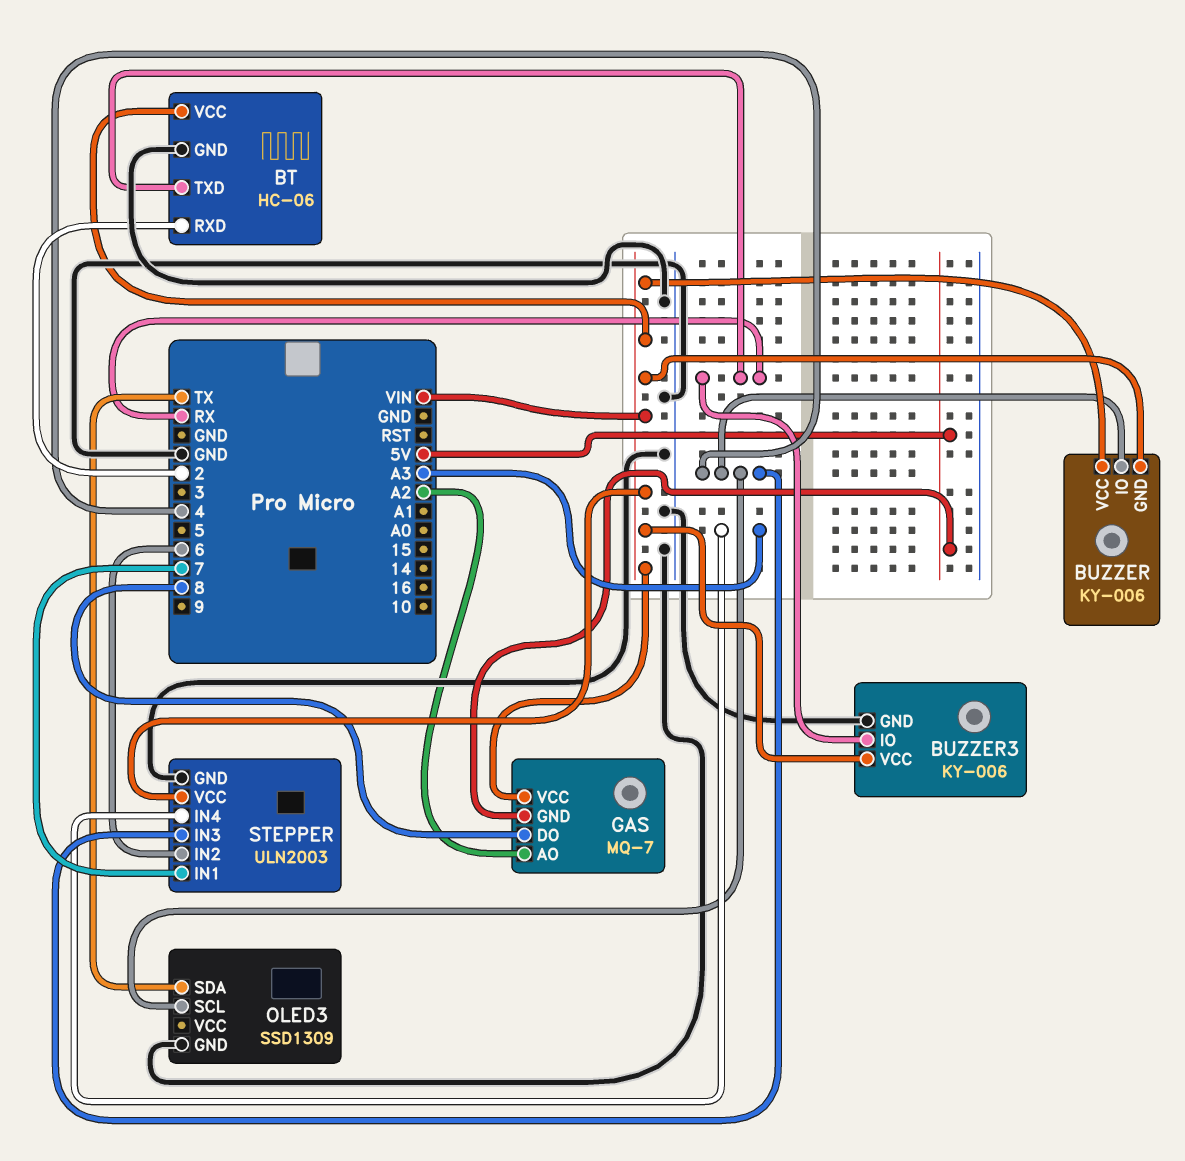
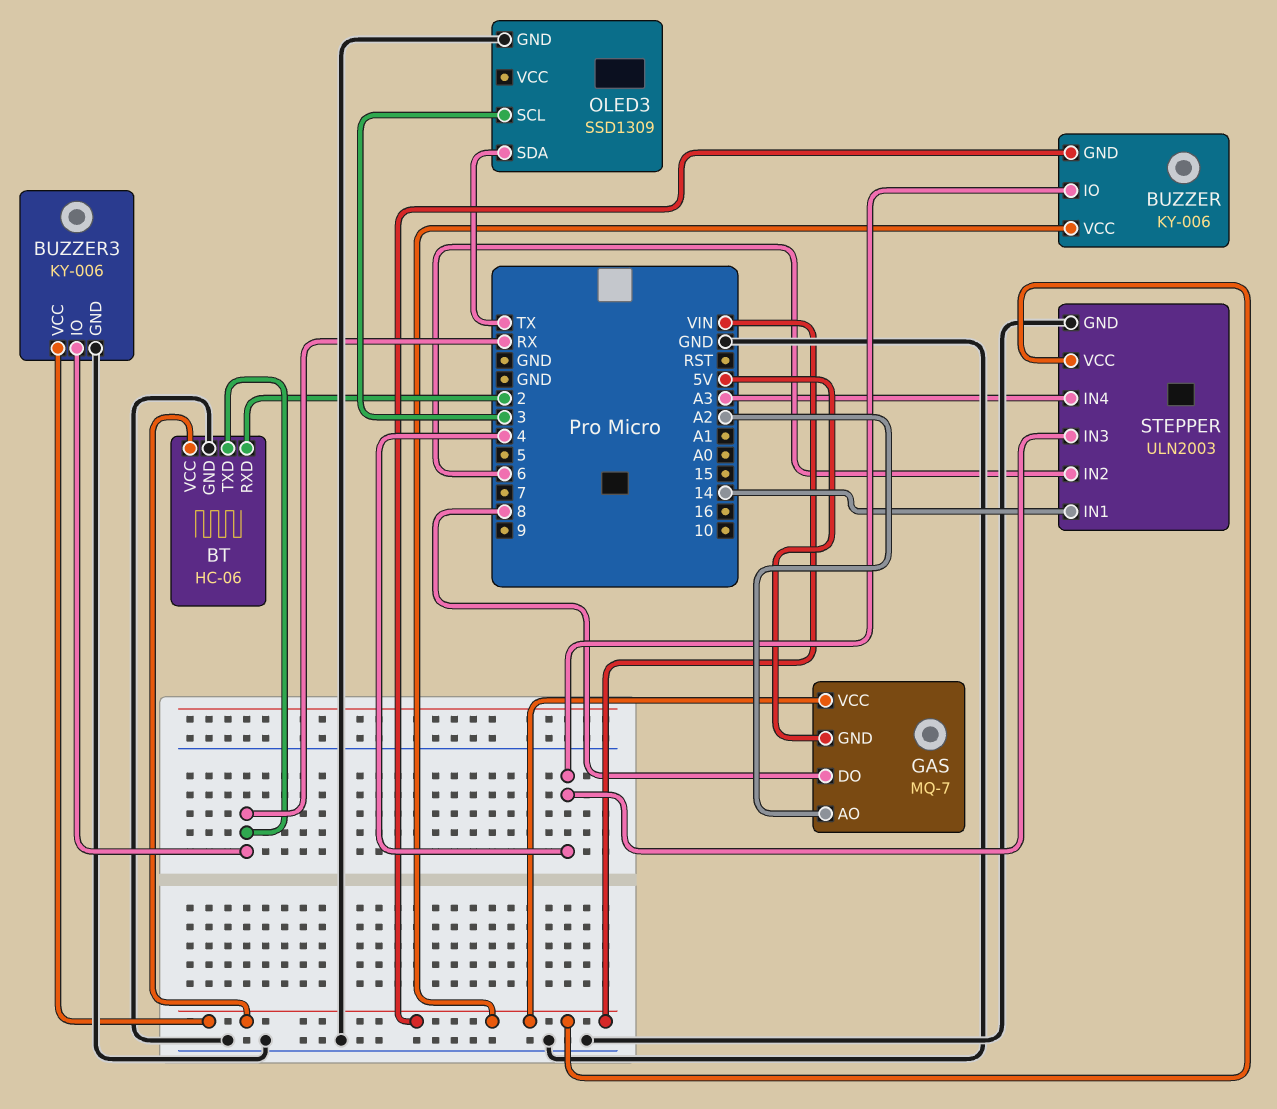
OLED3 pin SCL: 4 -> 3
STEPPER pin IN1: 7 -> 14

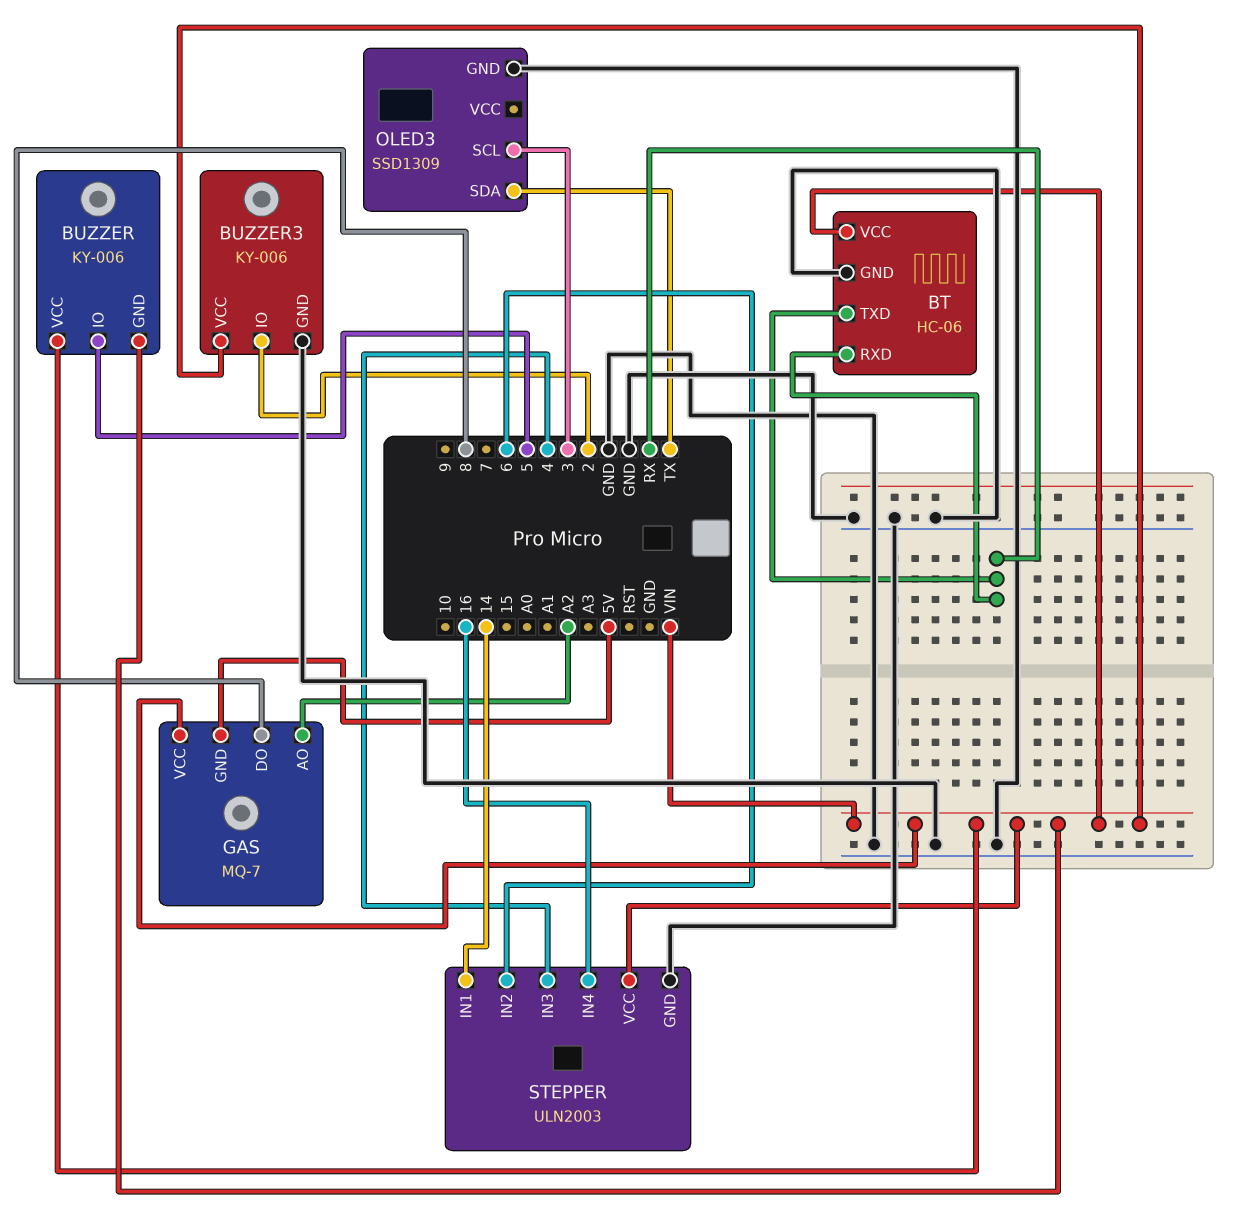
BT pin RXD: 2 -> RX
BUZZER pin IO: 4 -> 5
BUZZER3 pin IO: RX -> 2
STEPPER pin IN4: A3 -> 16

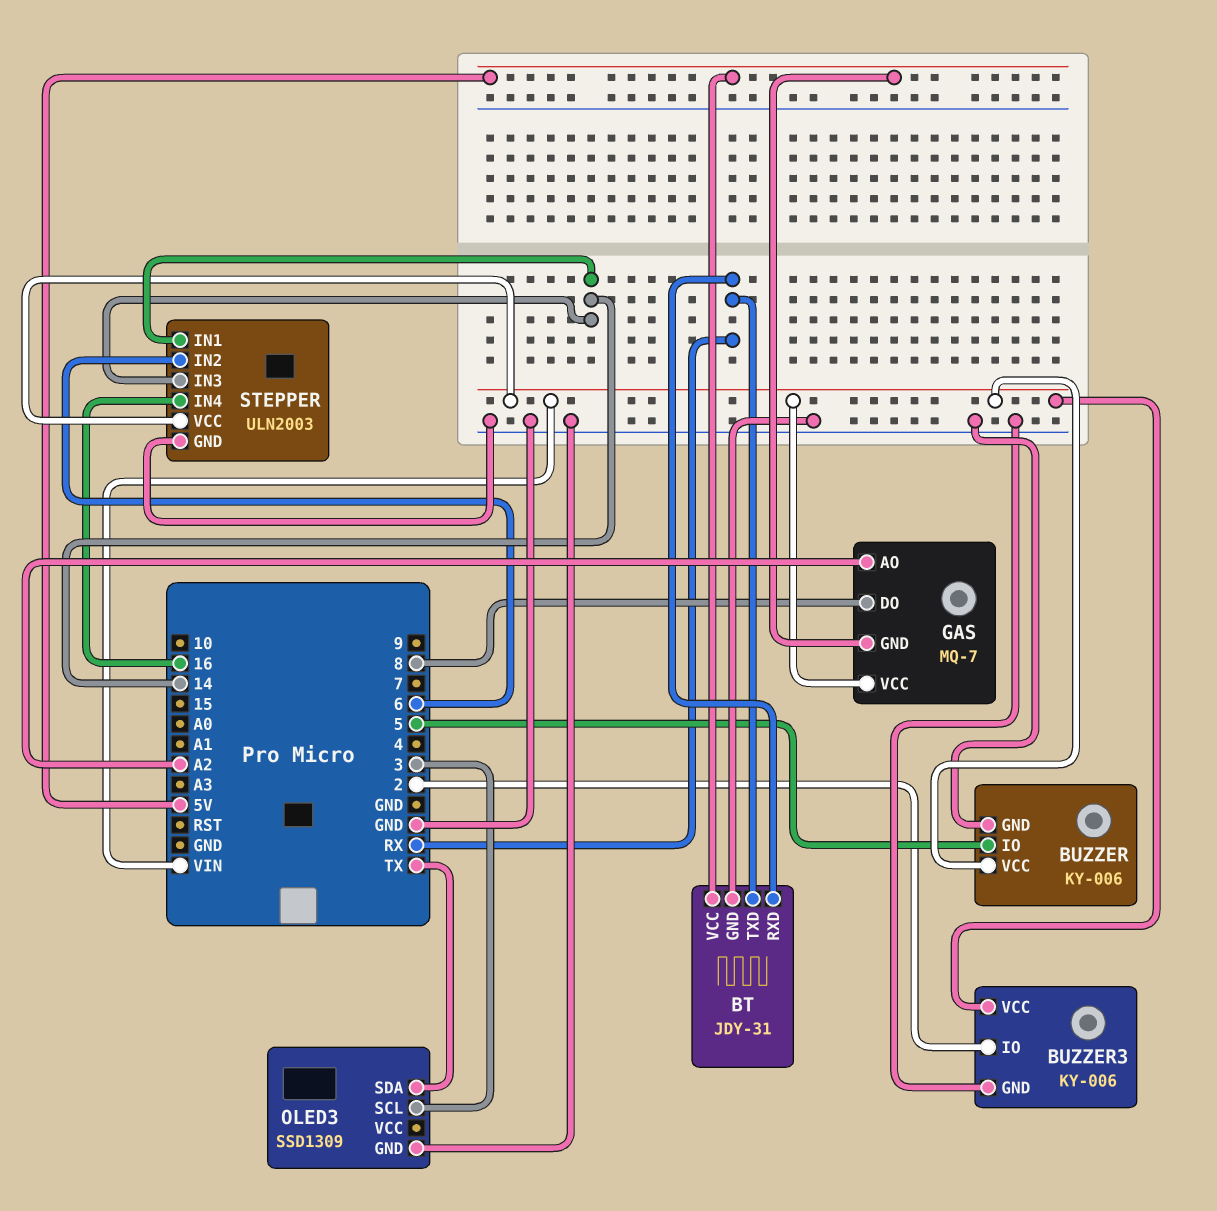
BT: HC-06 -> JDY-31
BT pin VCC: VIN -> 5V
BUZZER pin GND: VIN -> GND
STEPPER pin IN3: 4 -> 14

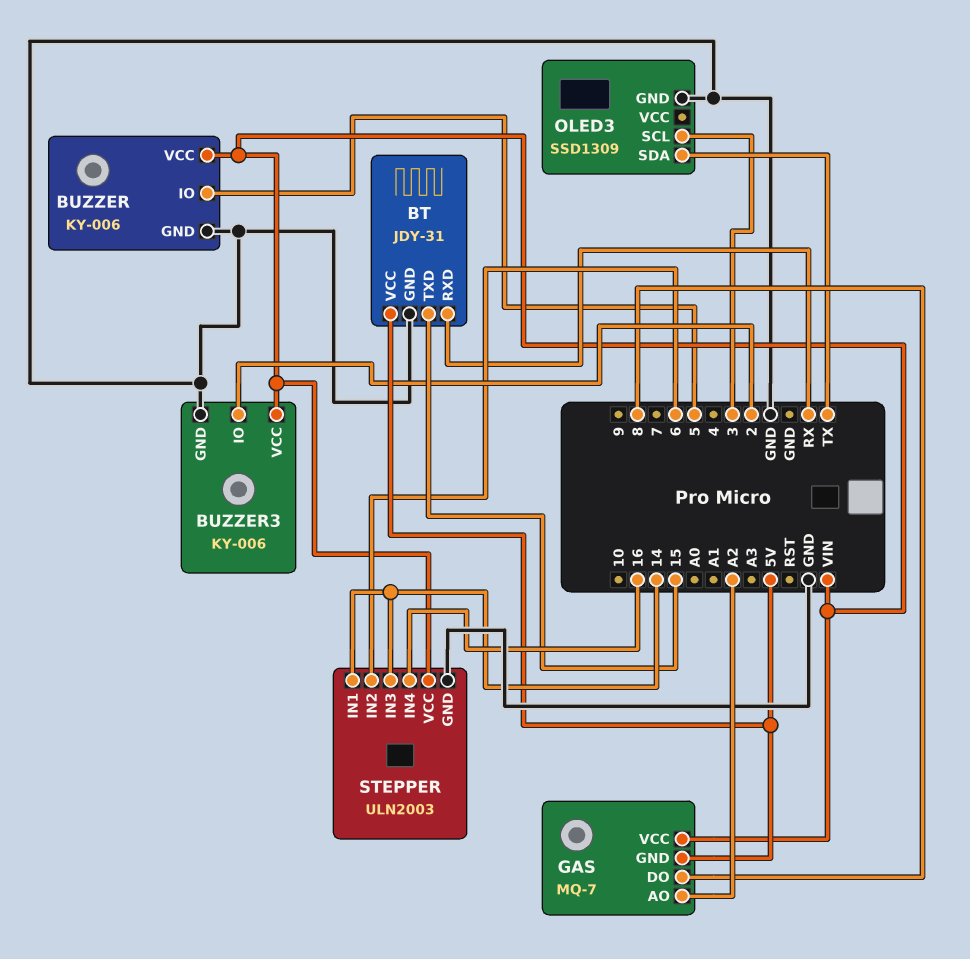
BT pin TXD: RX -> 15

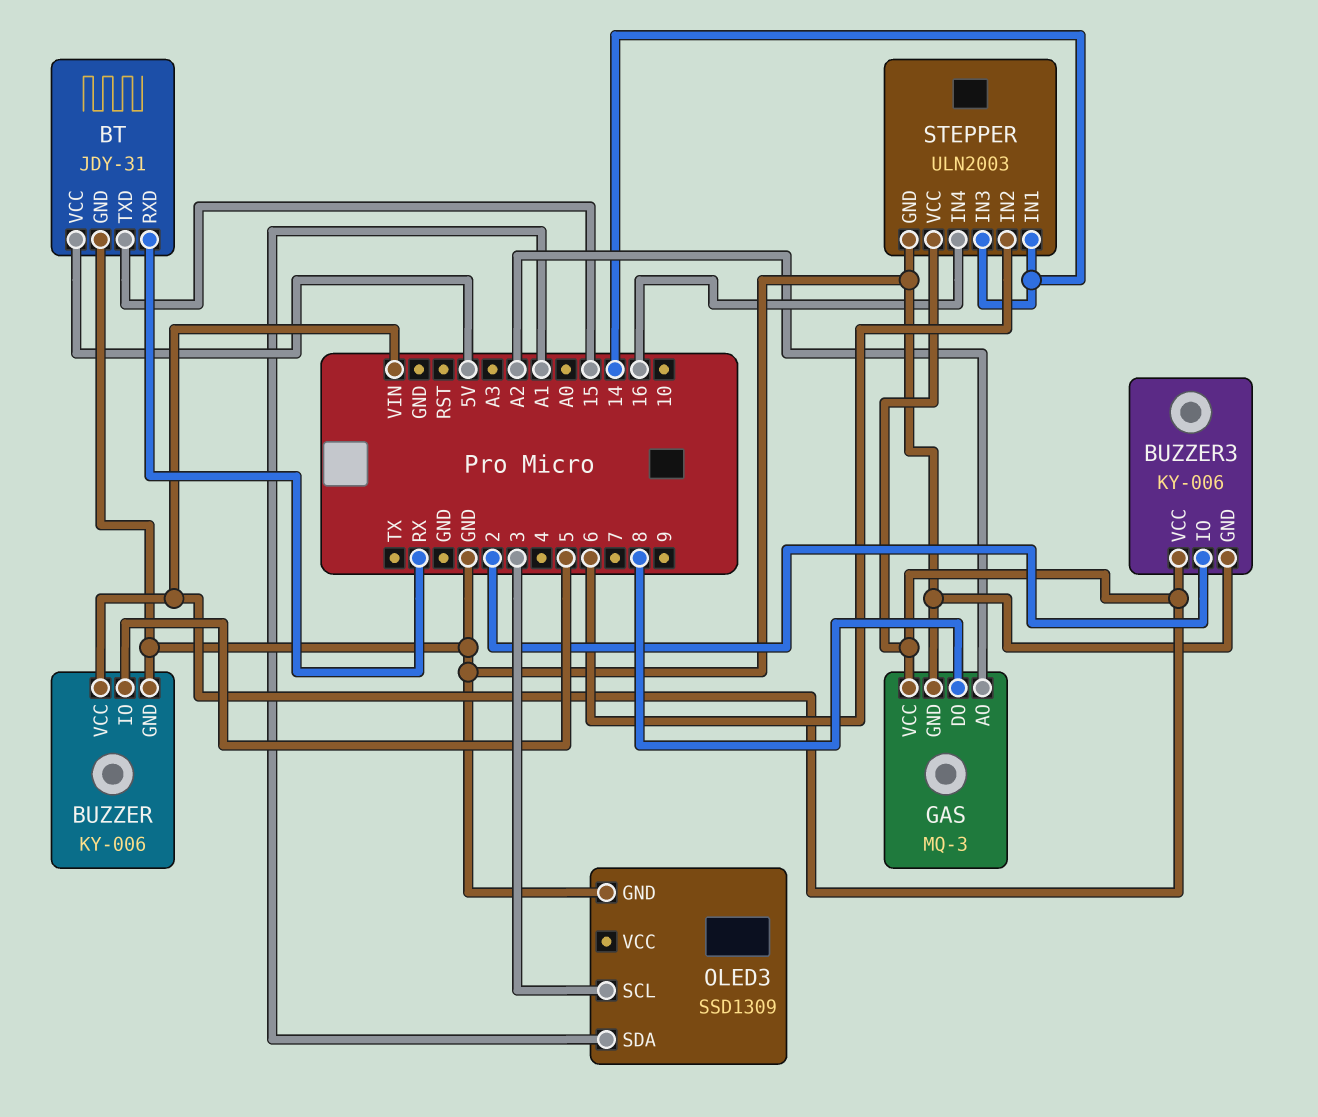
GAS: MQ-7 -> MQ-3
GAS pin GND: 5V -> GND
OLED3 pin SDA: TX -> A1

